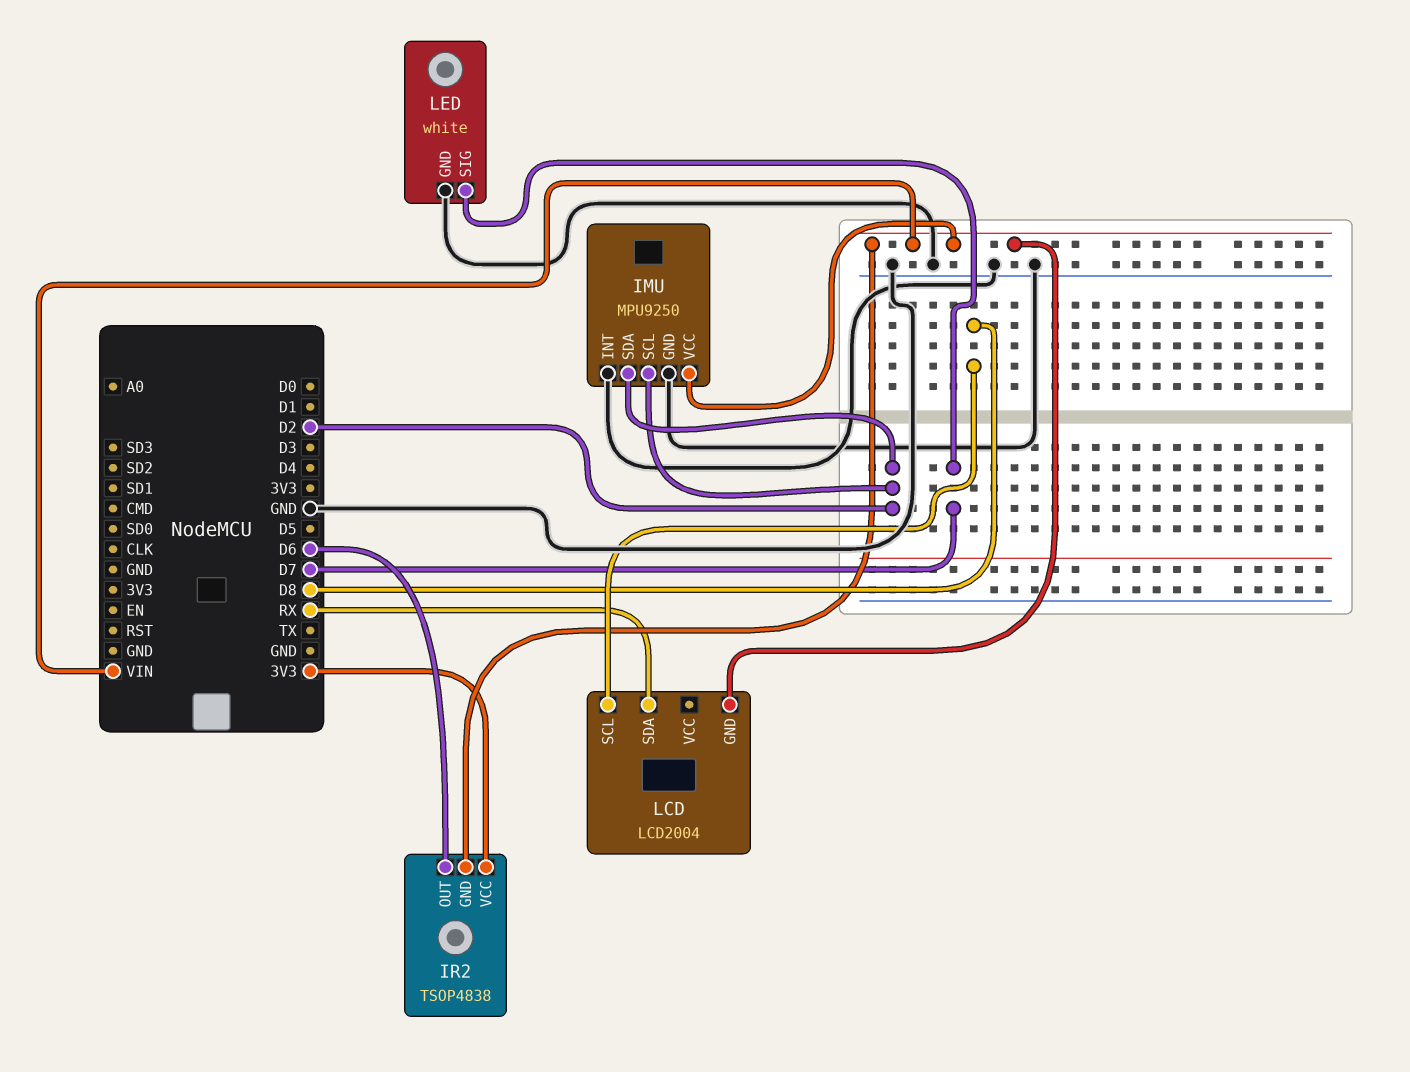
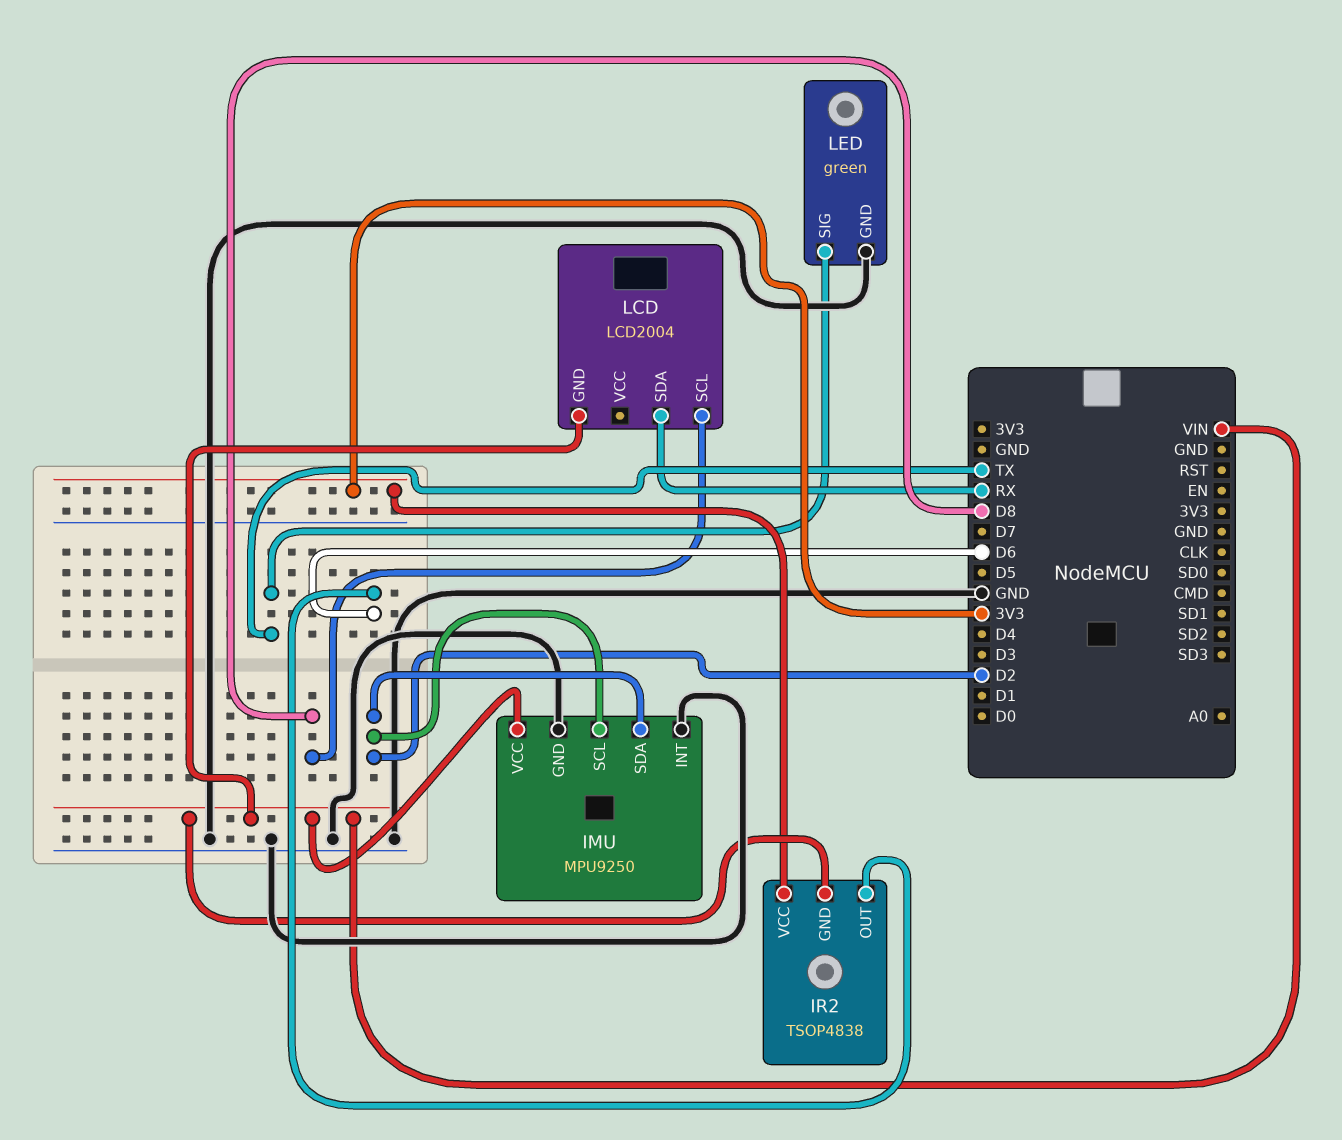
LED: white -> green
LED pin SIG: D7 -> TX

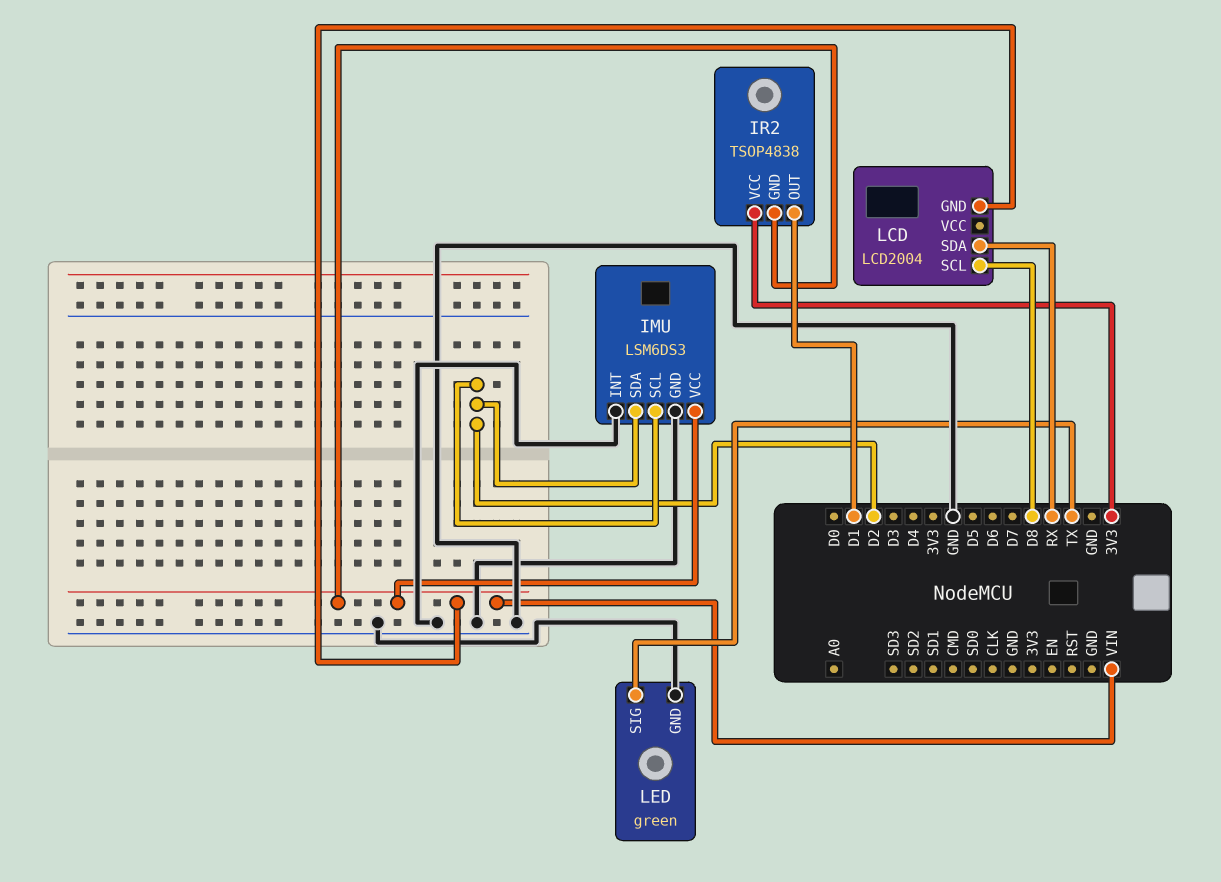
IMU: MPU9250 -> LSM6DS3
IR2 pin OUT: D6 -> D1

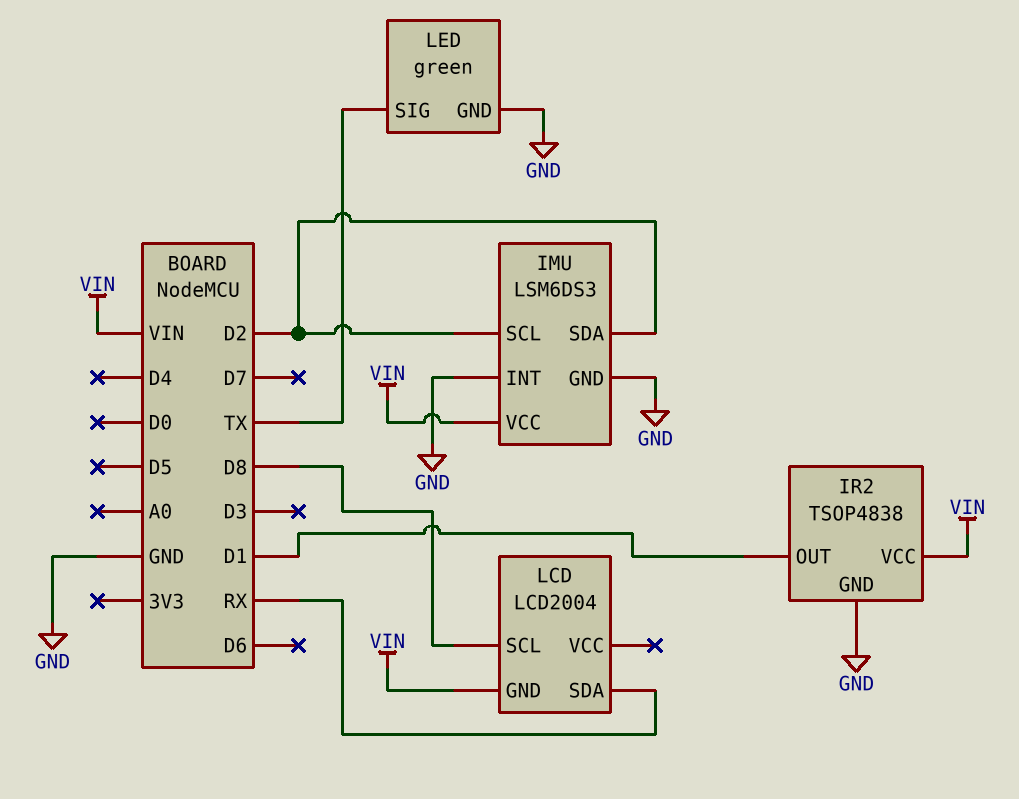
IR2 pin GND: VIN -> GND
IR2 pin VCC: 3V3 -> VIN

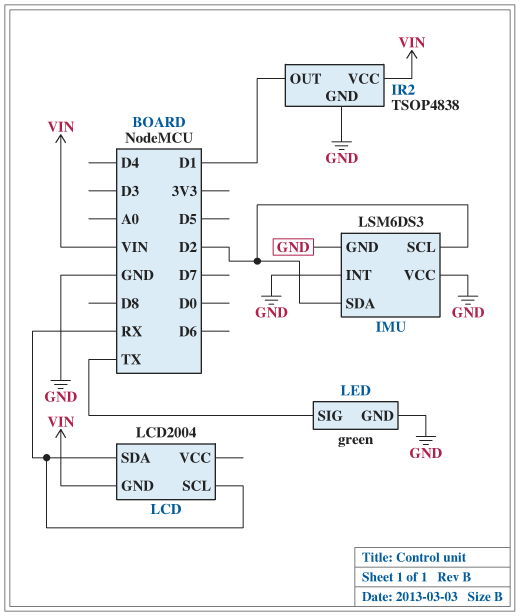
IMU pin VCC: VIN -> GND
LCD pin SCL: D8 -> RX

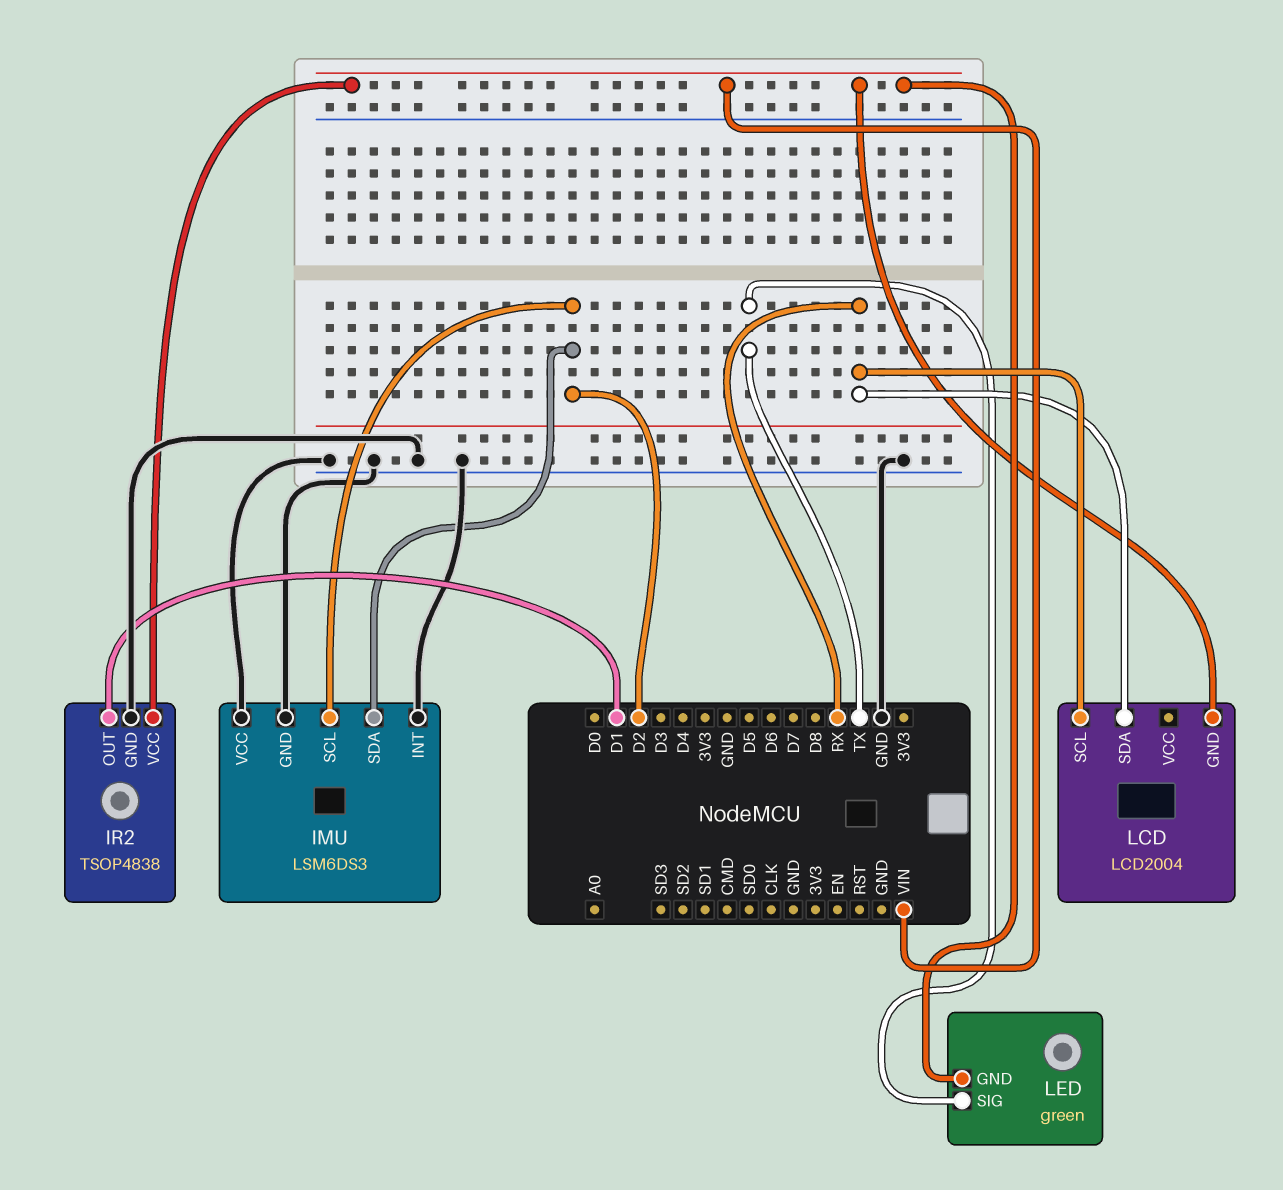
LED pin GND: GND -> VIN

